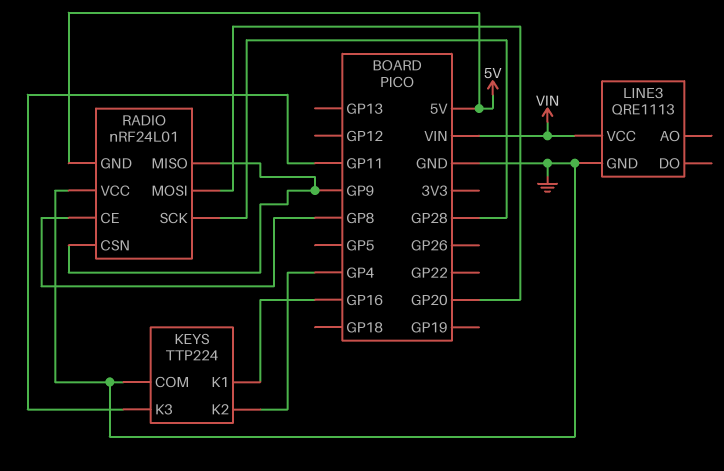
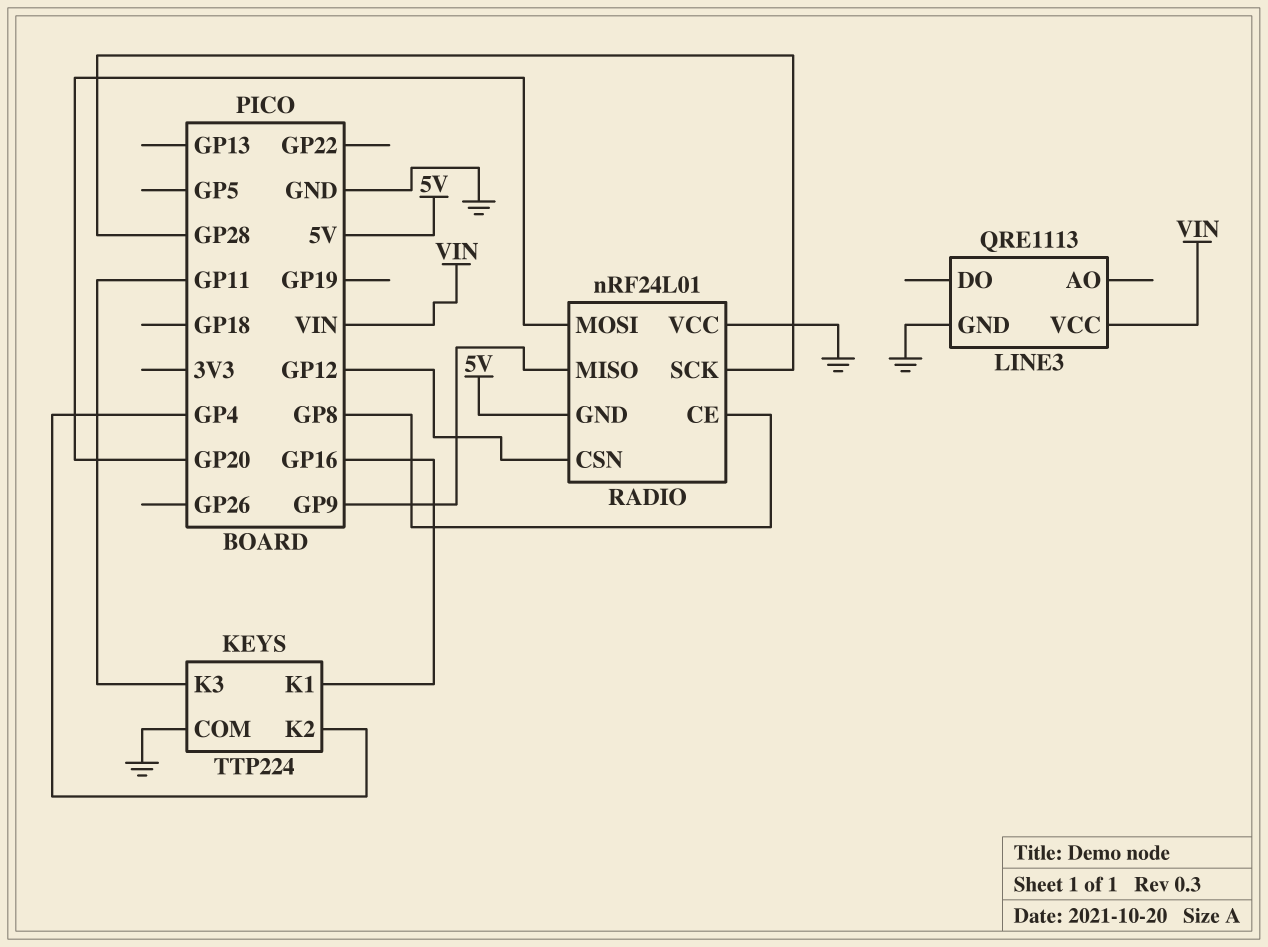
RADIO pin CSN: GP9 -> GP12

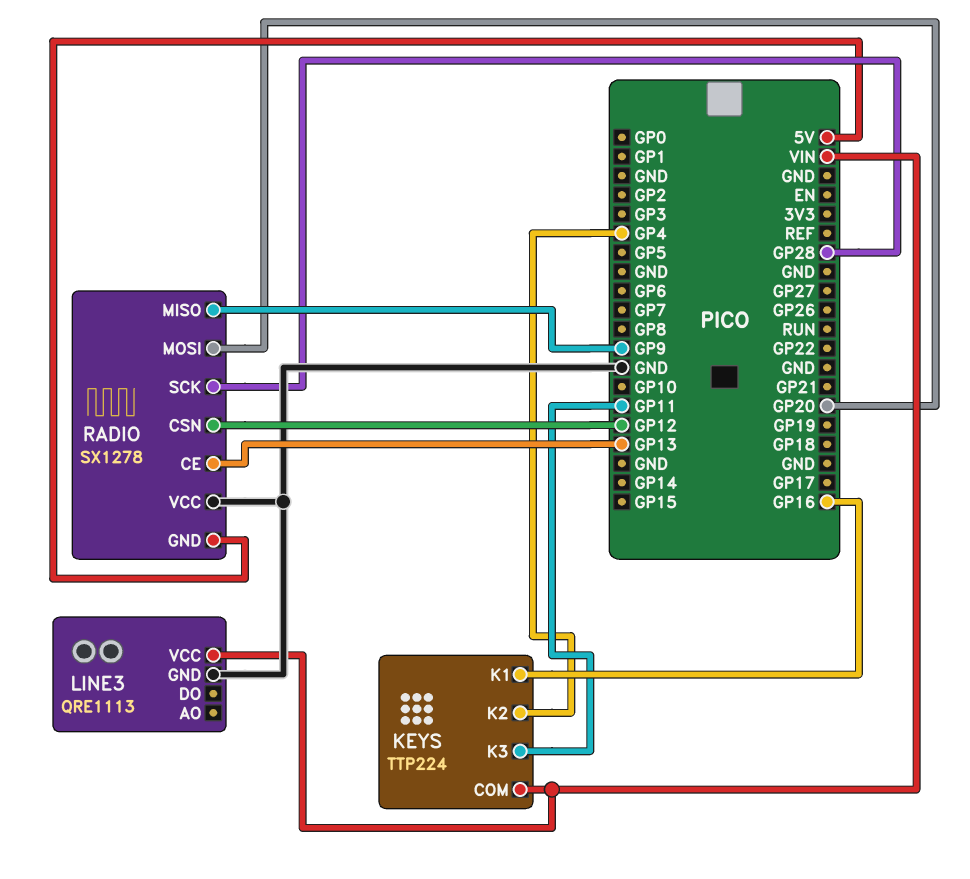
KEYS pin COM: GND -> VIN
RADIO: nRF24L01 -> SX1278
RADIO pin CE: GP8 -> GP13

